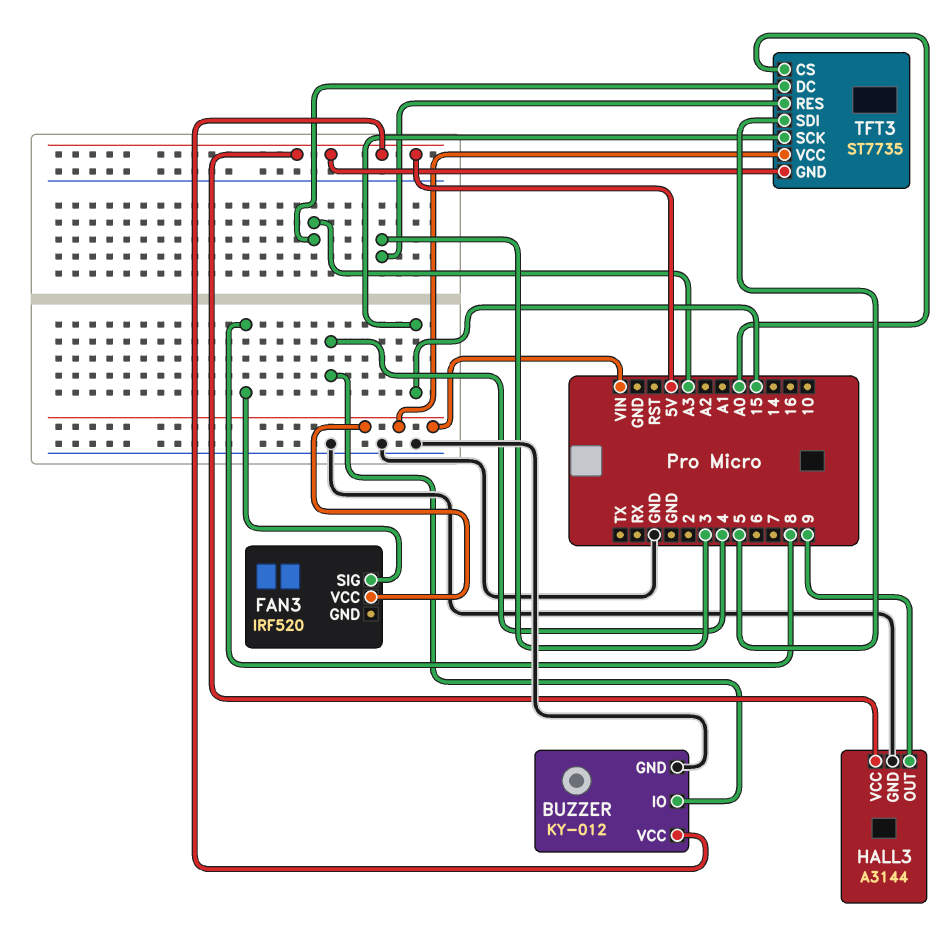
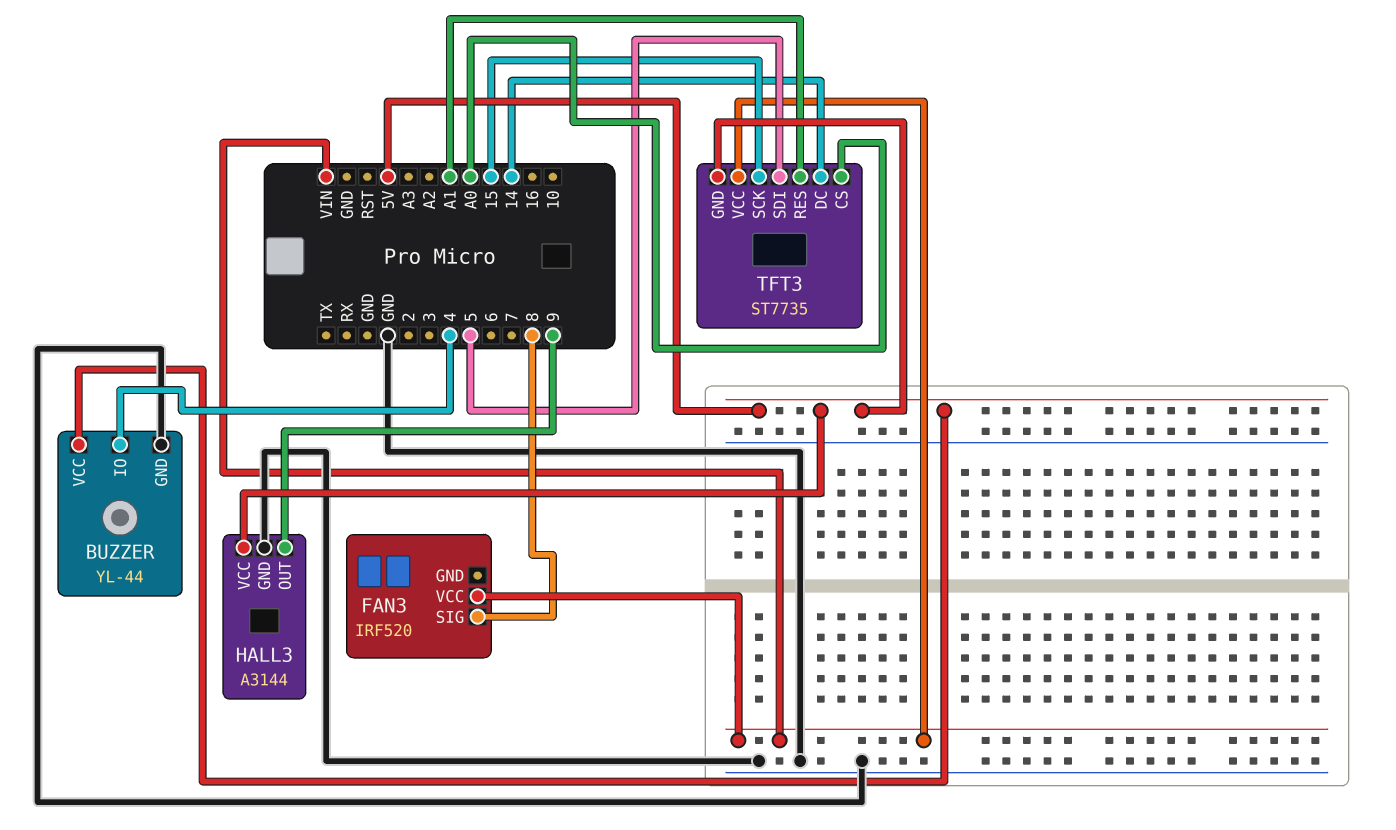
BUZZER: KY-012 -> YL-44
TFT3 pin DC: A3 -> 14
TFT3 pin RES: 3 -> A1

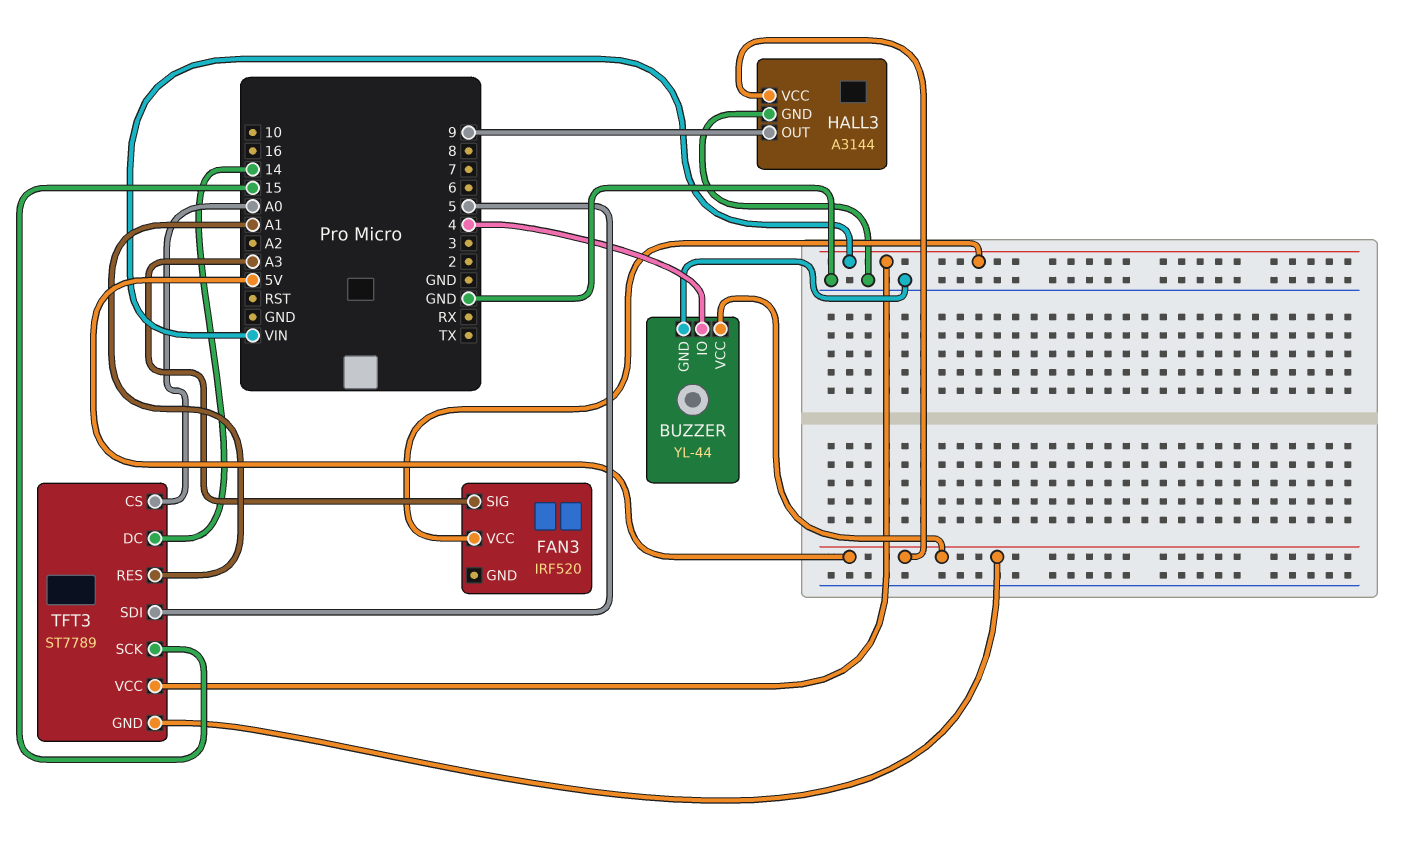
FAN3 pin SIG: 8 -> A3
TFT3: ST7735 -> ST7789

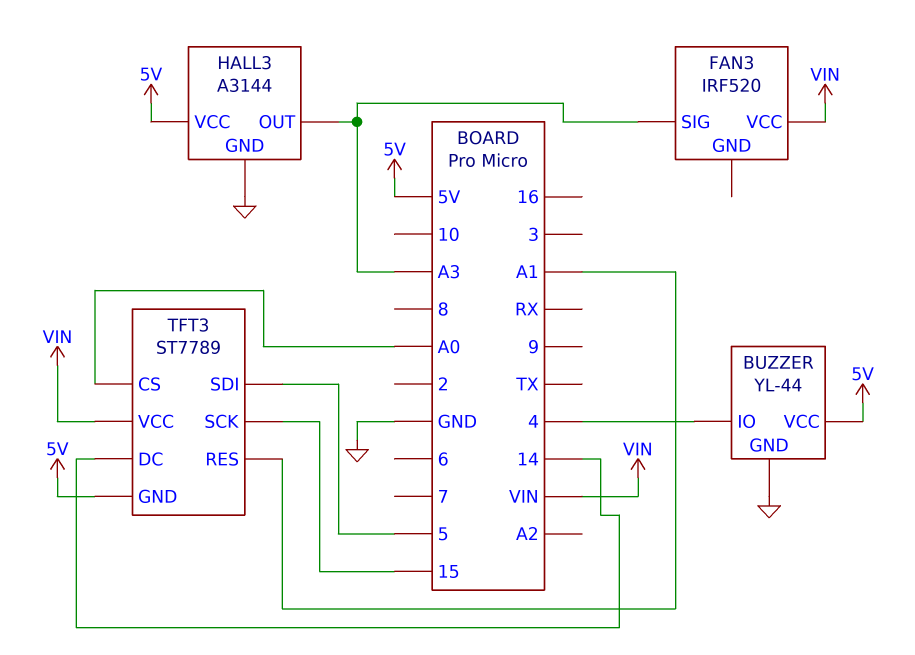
HALL3 pin OUT: 9 -> A3

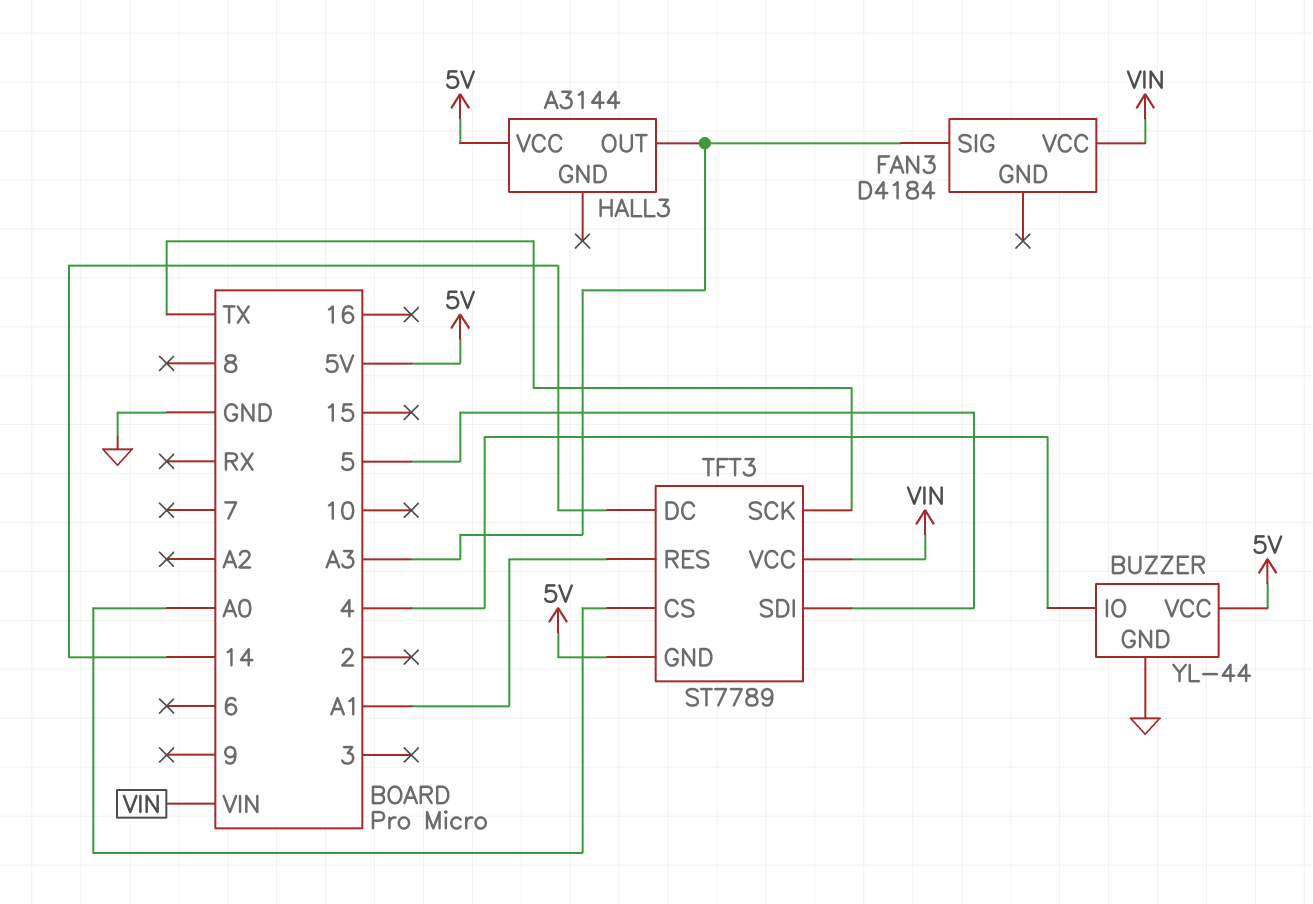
FAN3: IRF520 -> D4184
HALL3 pin GND: GND -> none
TFT3 pin SCK: 15 -> TX

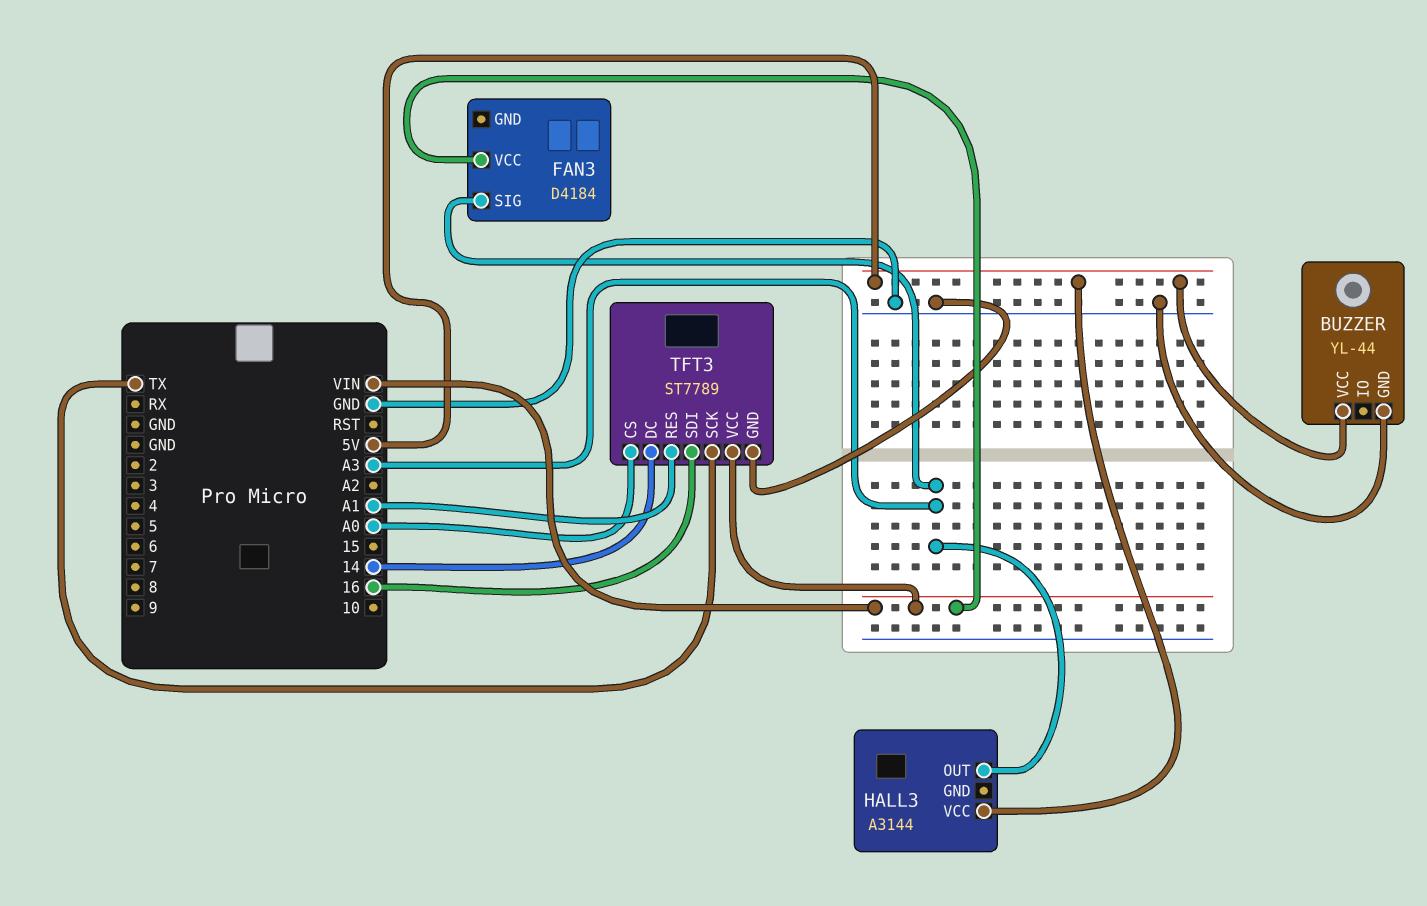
BUZZER pin IO: 4 -> none
TFT3 pin GND: 5V -> GND
TFT3 pin SDI: 5 -> 16

